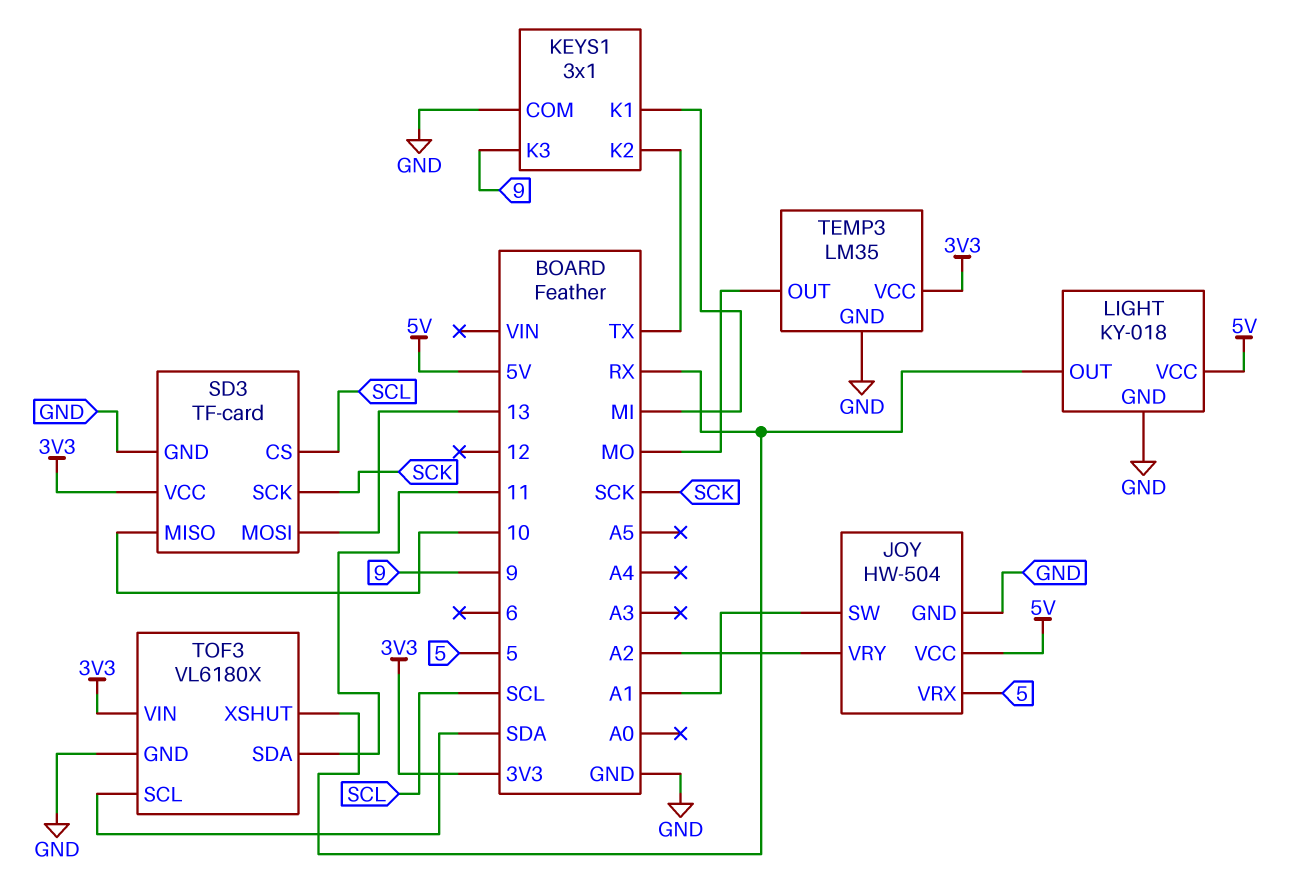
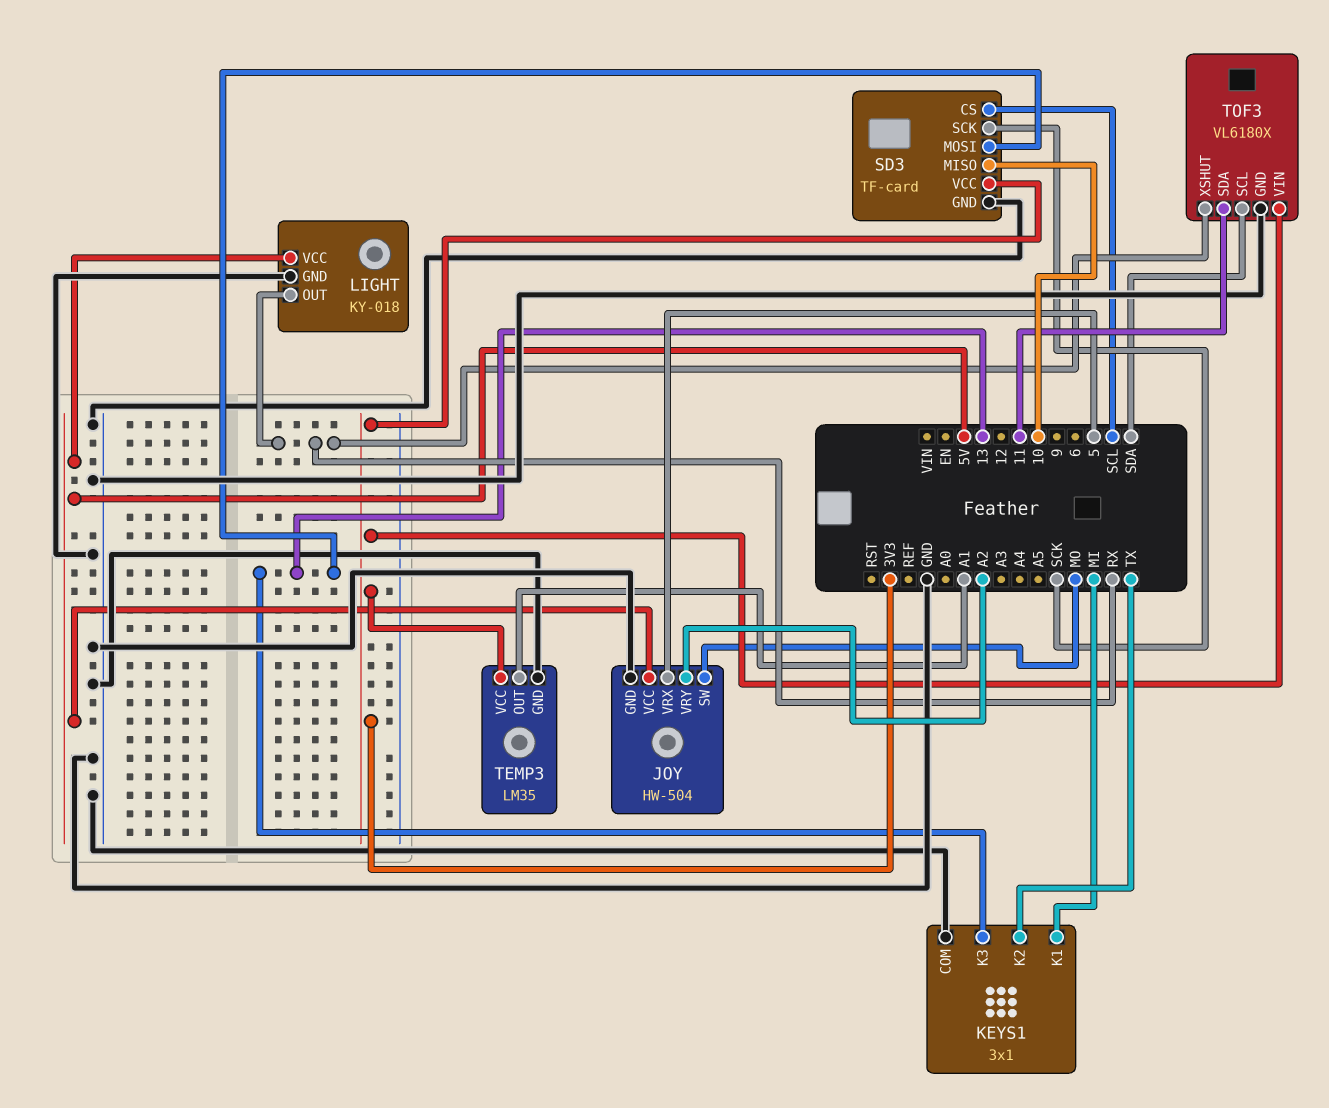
JOY pin SW: A1 -> MO
KEYS1 pin K3: 9 -> 13
TEMP3 pin OUT: MO -> A1

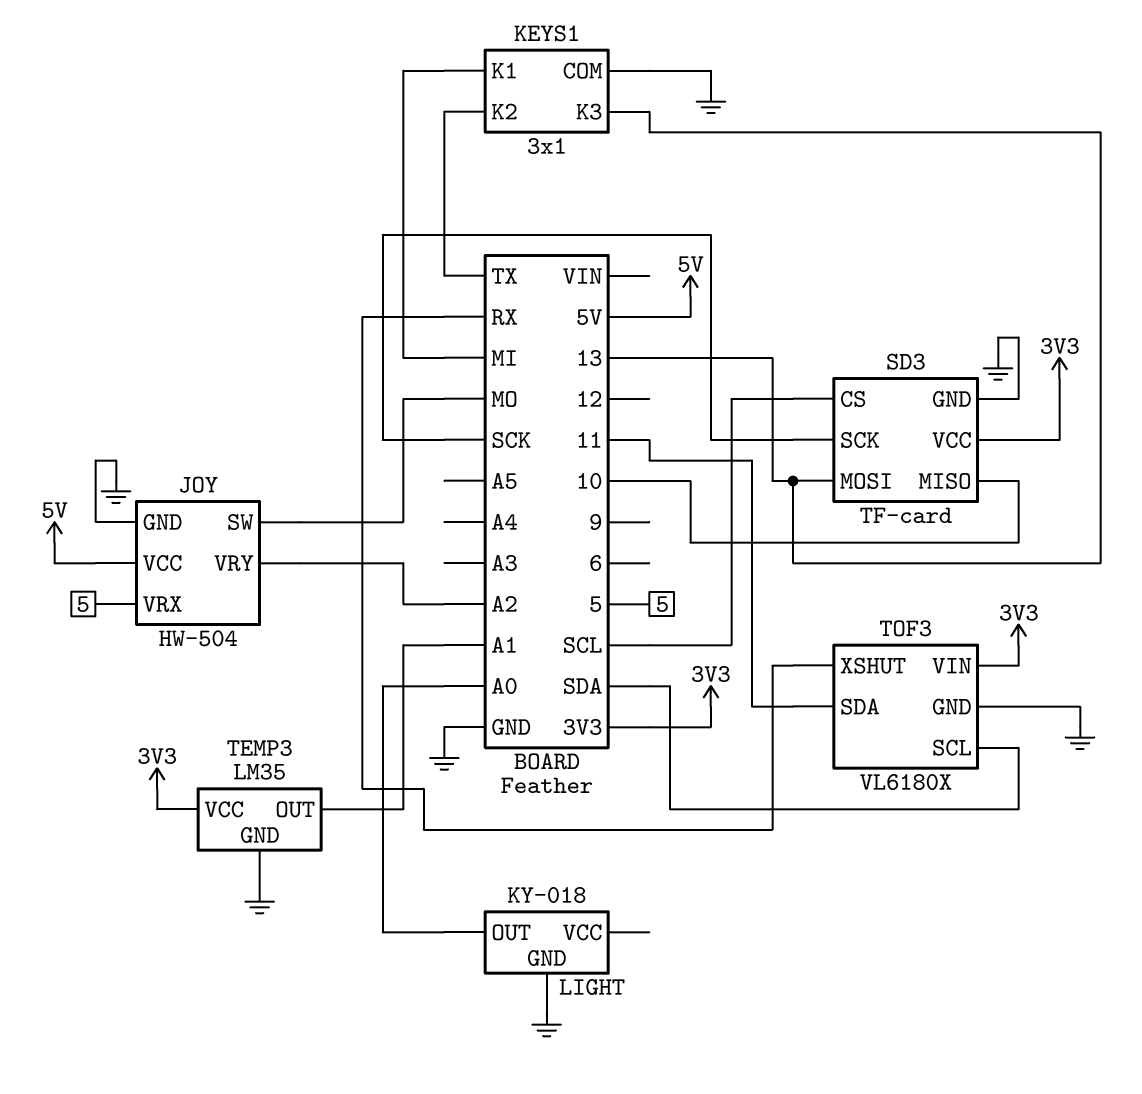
LIGHT pin OUT: RX -> A0
LIGHT pin VCC: 5V -> none

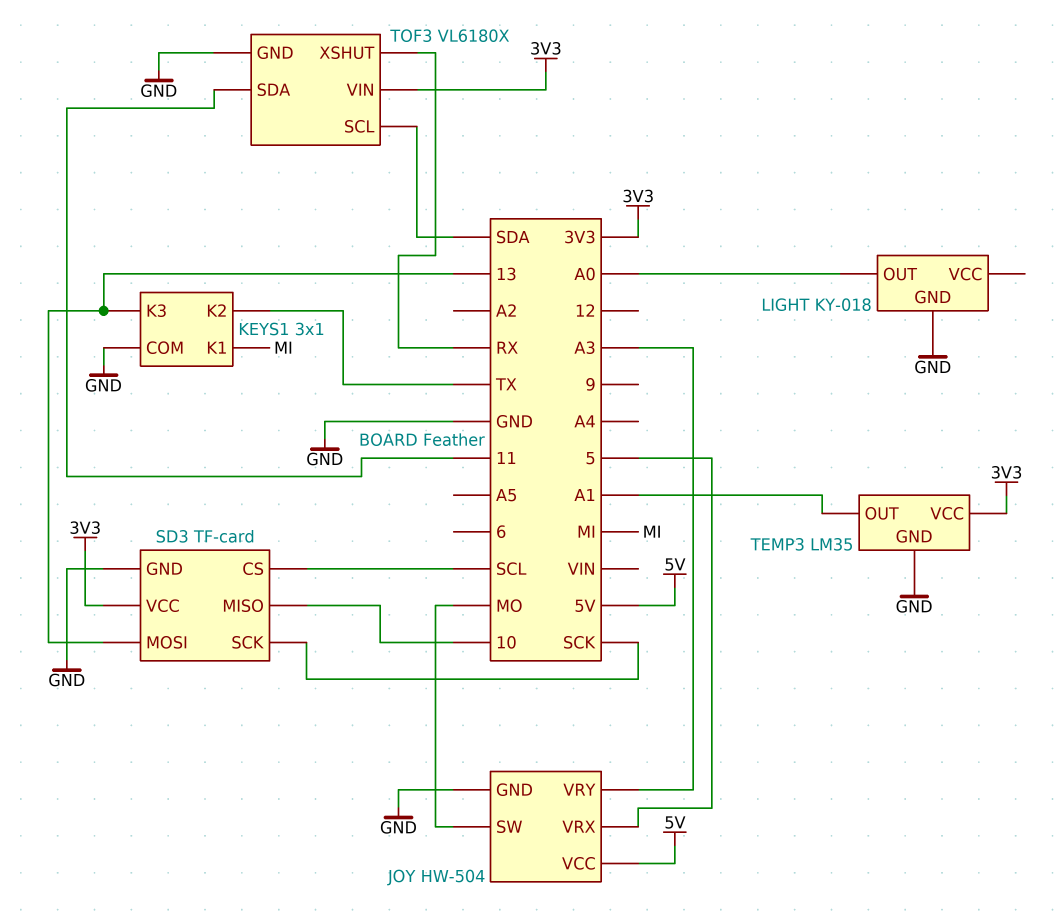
JOY pin VRY: A2 -> A3

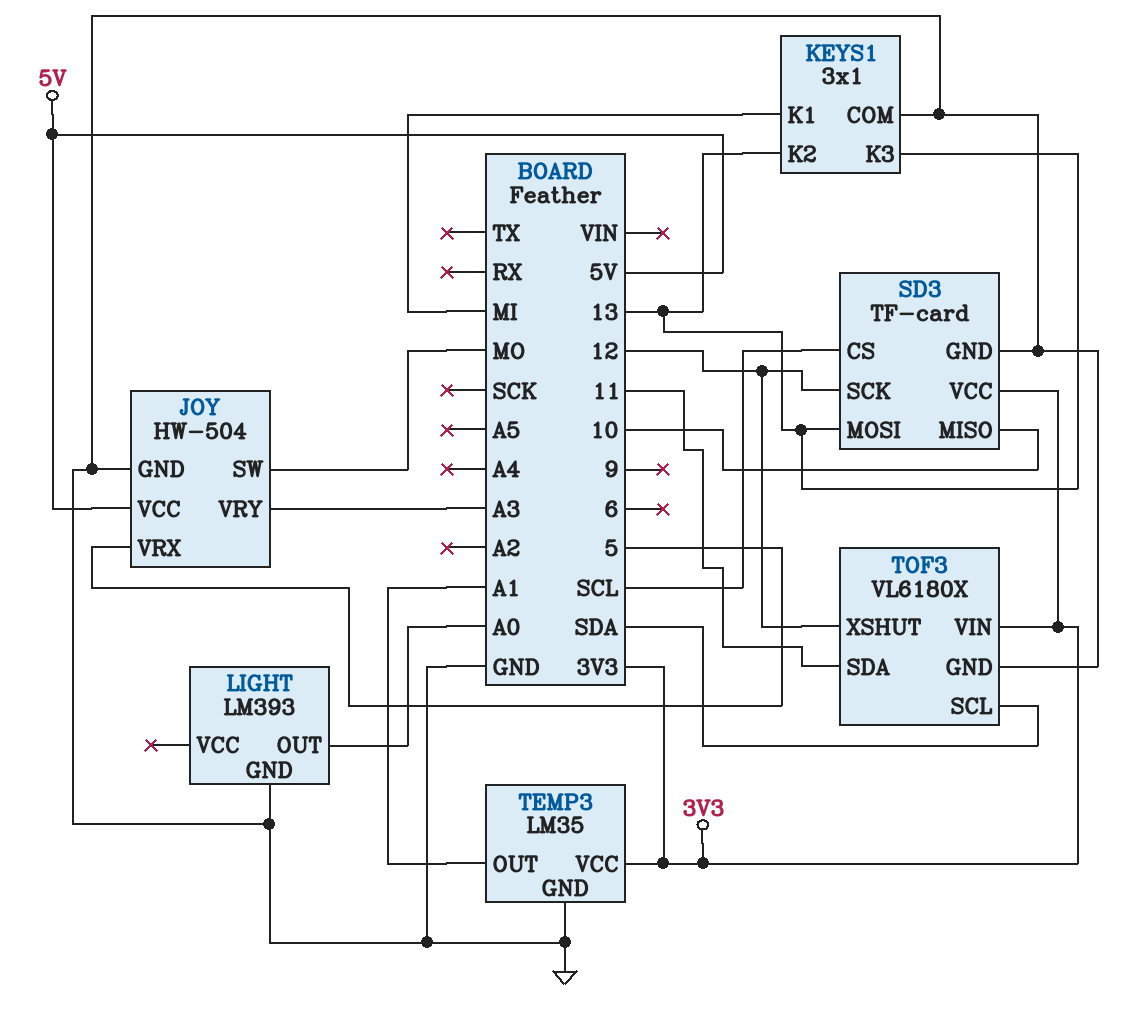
KEYS1 pin K2: TX -> 13
LIGHT: KY-018 -> LM393
SD3 pin SCK: SCK -> 12
TOF3 pin XSHUT: RX -> 12

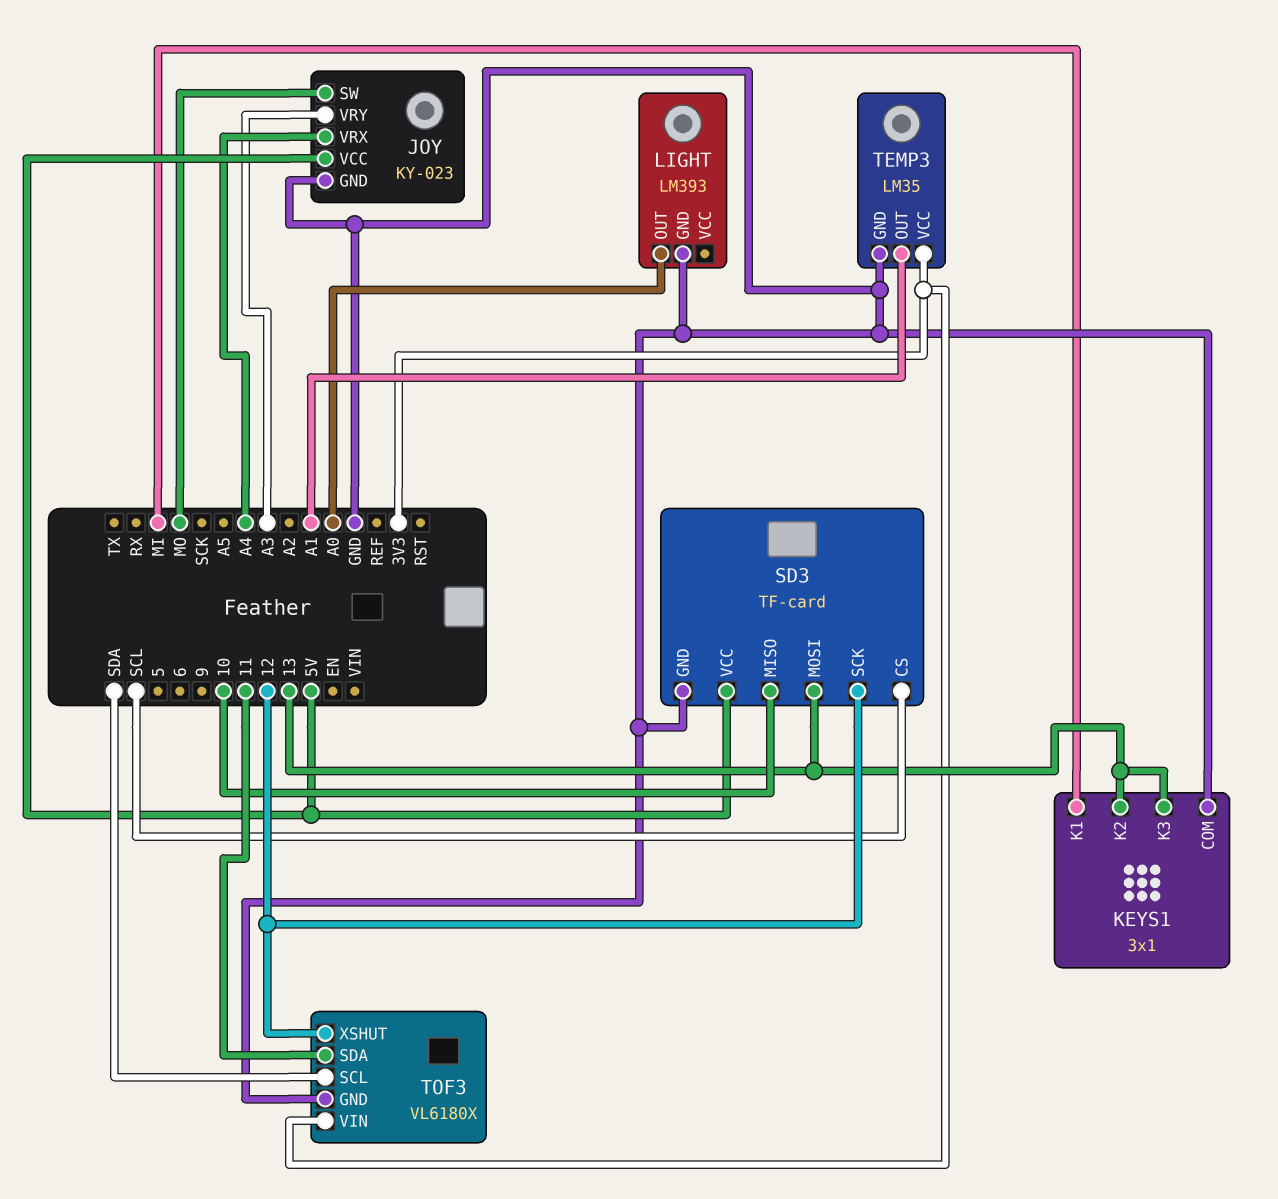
JOY: HW-504 -> KY-023
JOY pin VRX: 5 -> A4
SD3 pin VCC: 3V3 -> 5V

